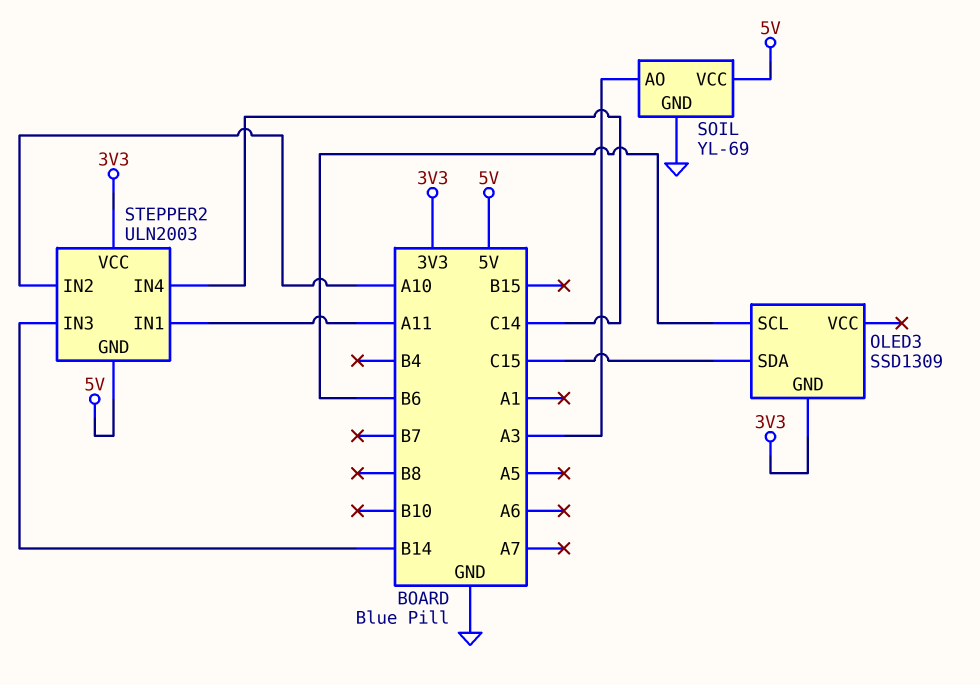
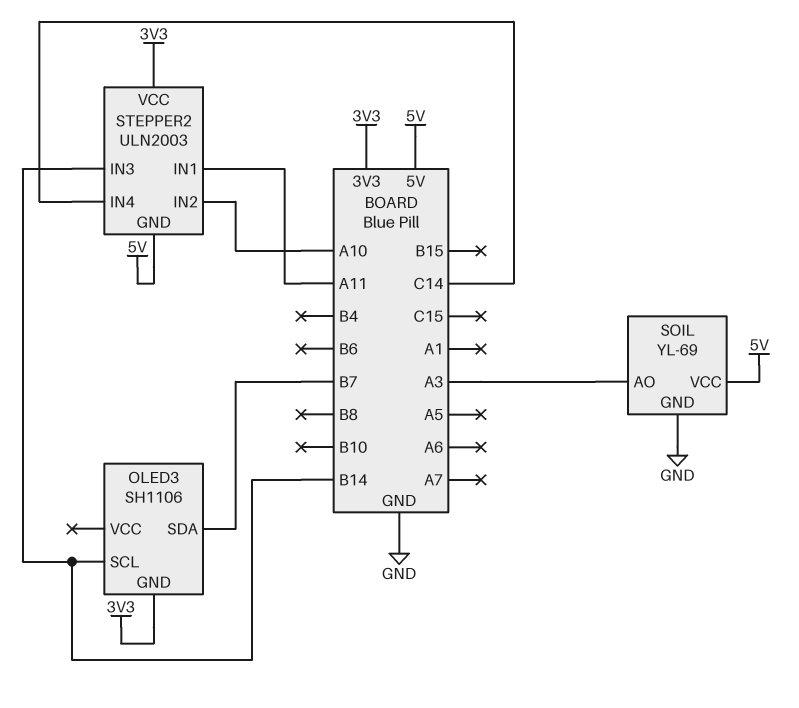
OLED3: SSD1309 -> SH1106
OLED3 pin SCL: B6 -> B14
OLED3 pin SDA: C15 -> B7

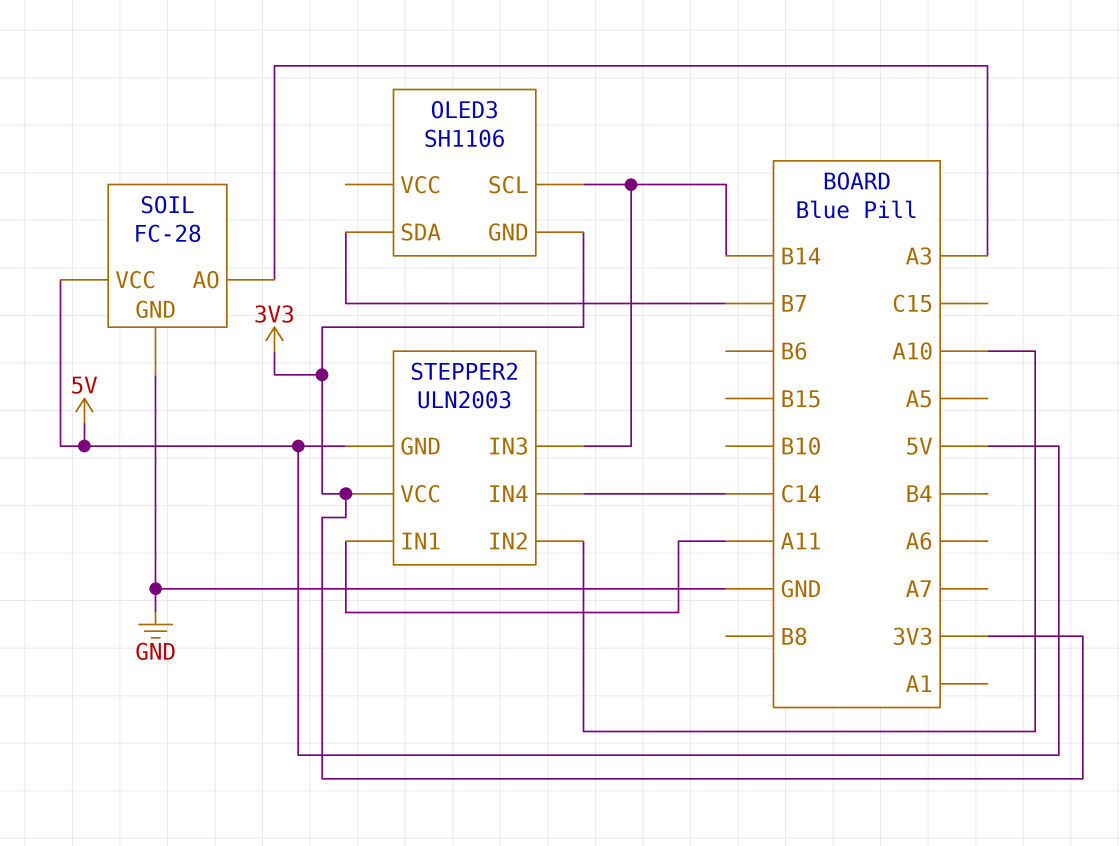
SOIL: YL-69 -> FC-28

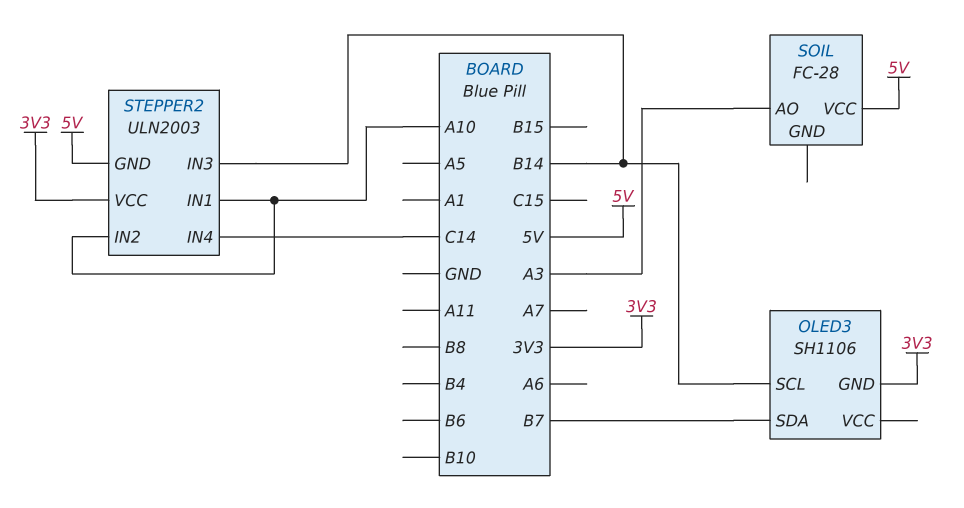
SOIL pin GND: GND -> none
STEPPER2 pin IN1: A11 -> A10

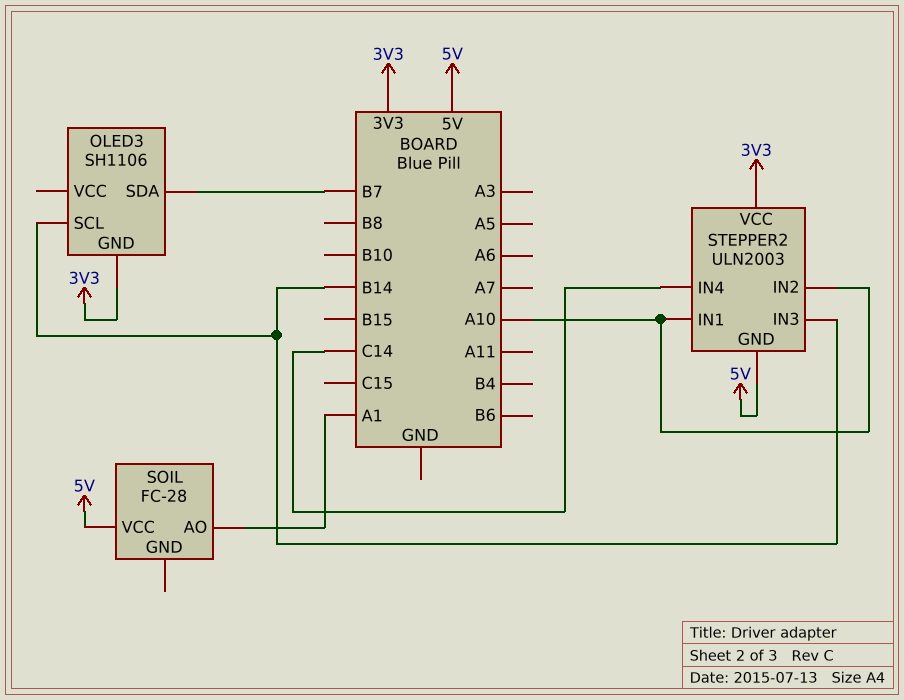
SOIL pin AO: A3 -> A1

